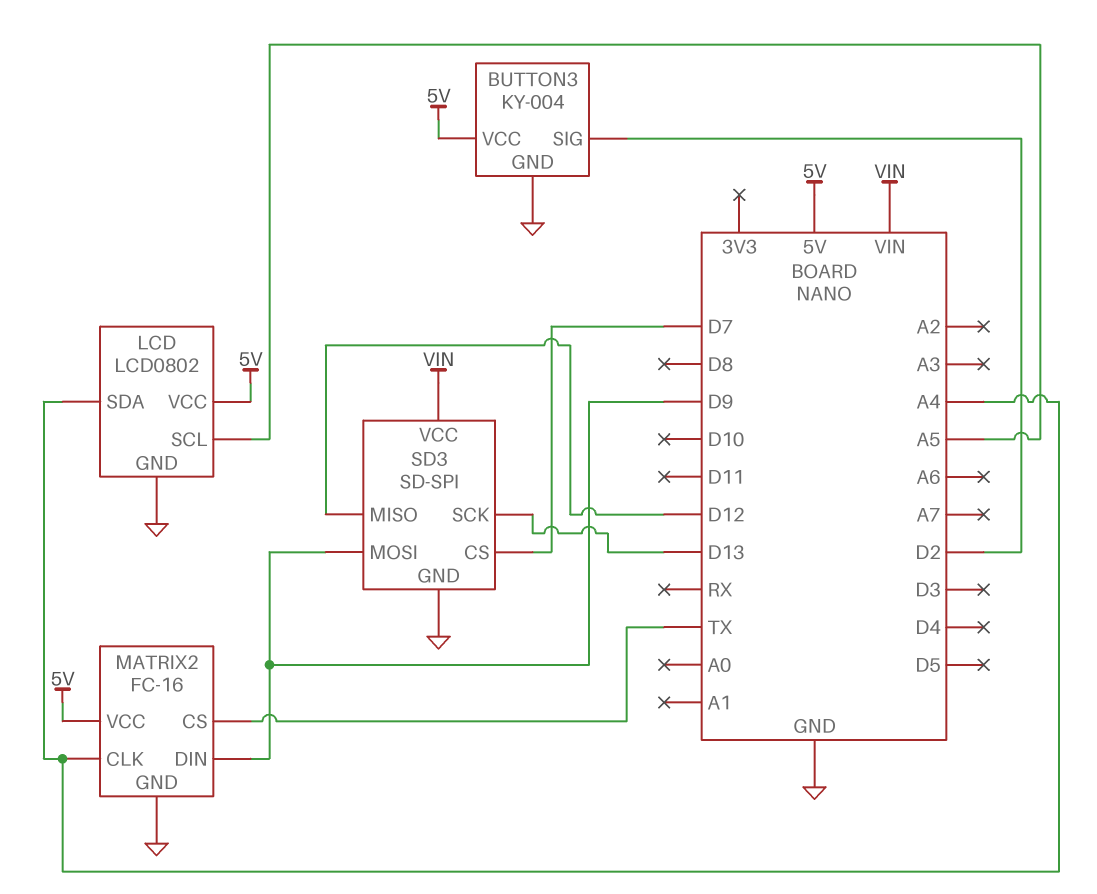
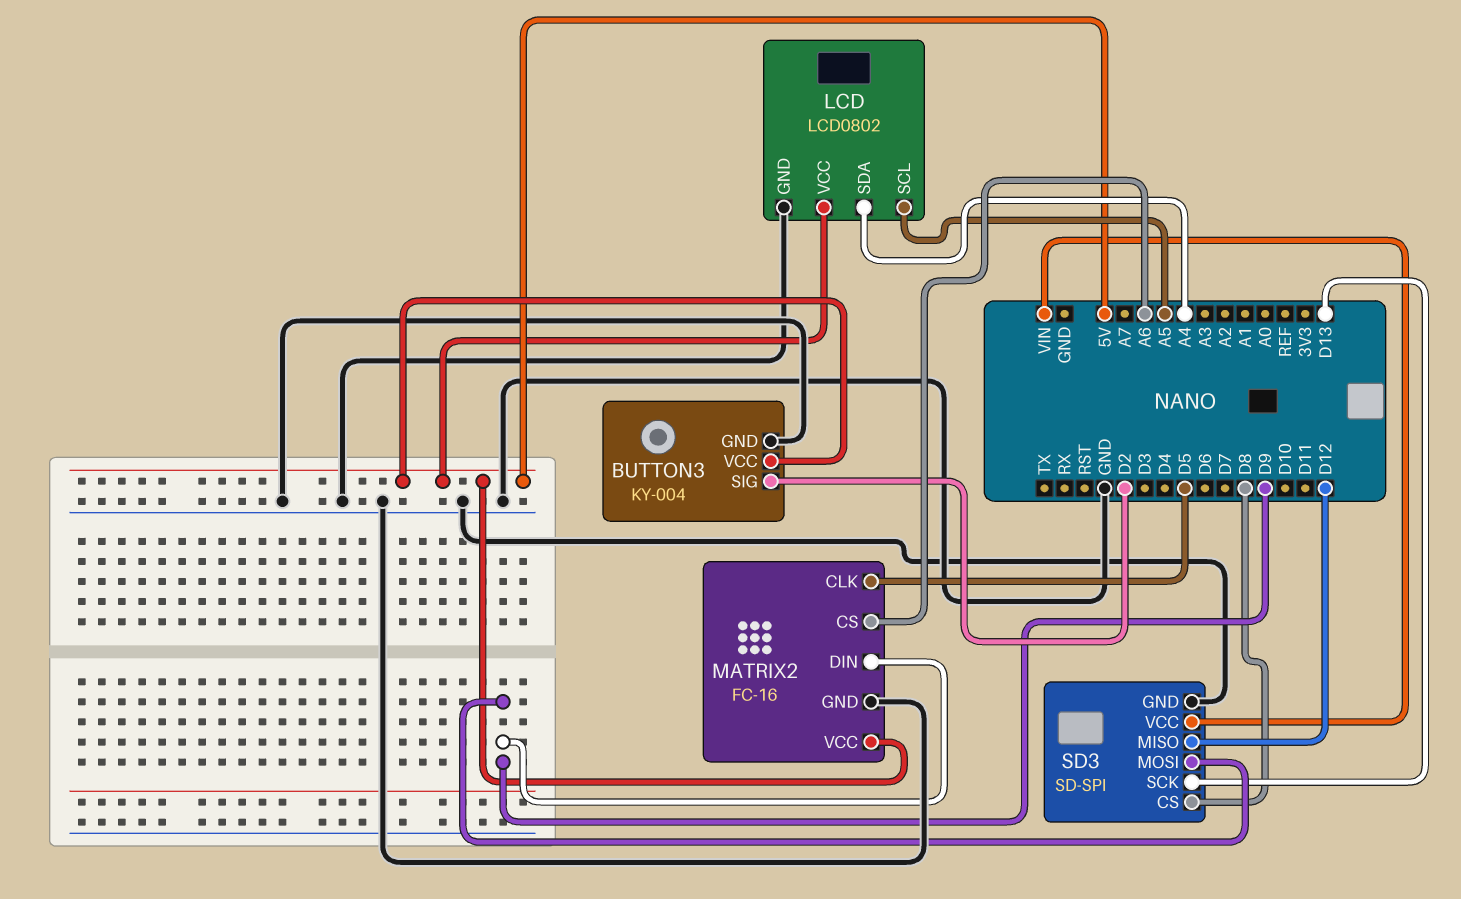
MATRIX2 pin CLK: A4 -> D5
MATRIX2 pin CS: TX -> A6
SD3 pin CS: D7 -> D8

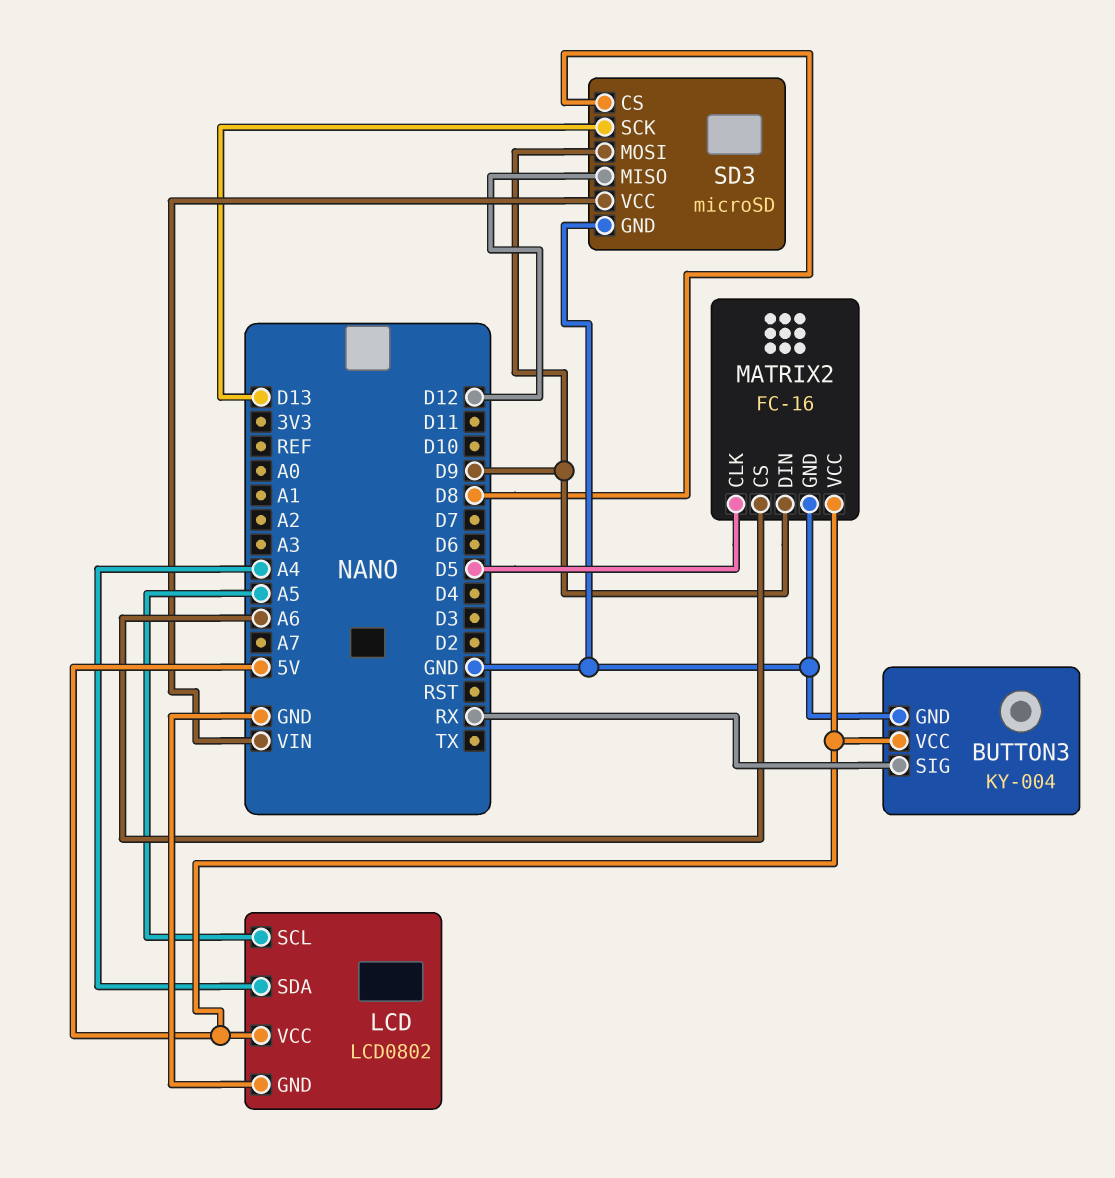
BUTTON3 pin SIG: D2 -> RX
SD3: SD-SPI -> microSD

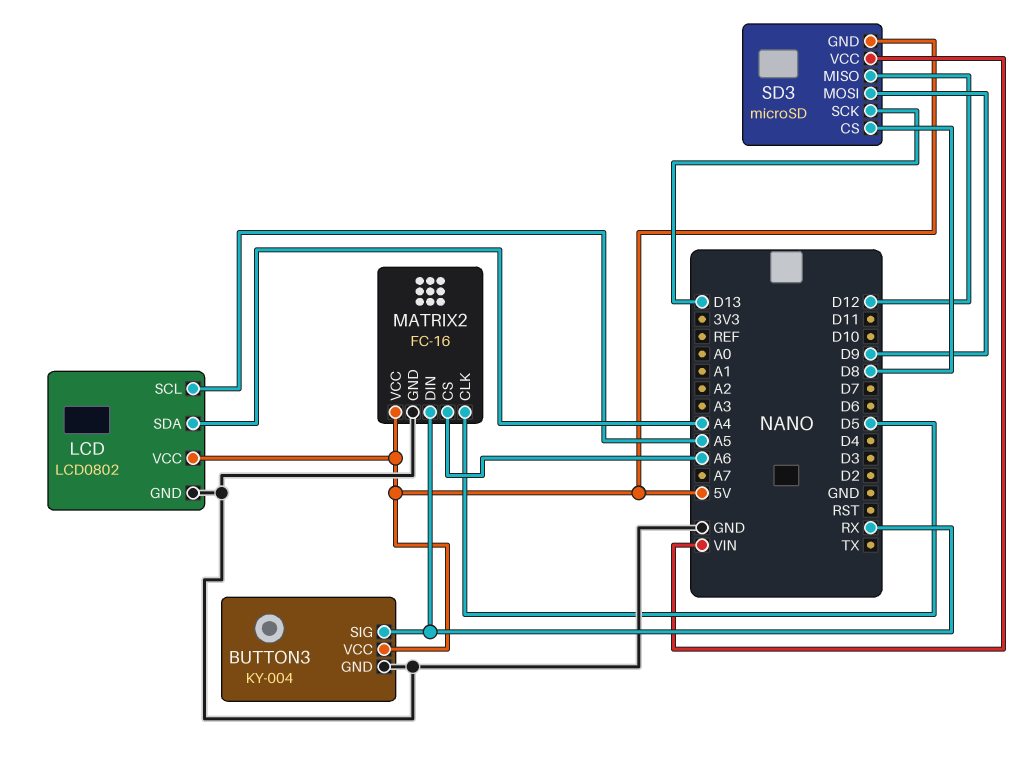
MATRIX2 pin DIN: D9 -> RX
SD3 pin GND: GND -> 5V

